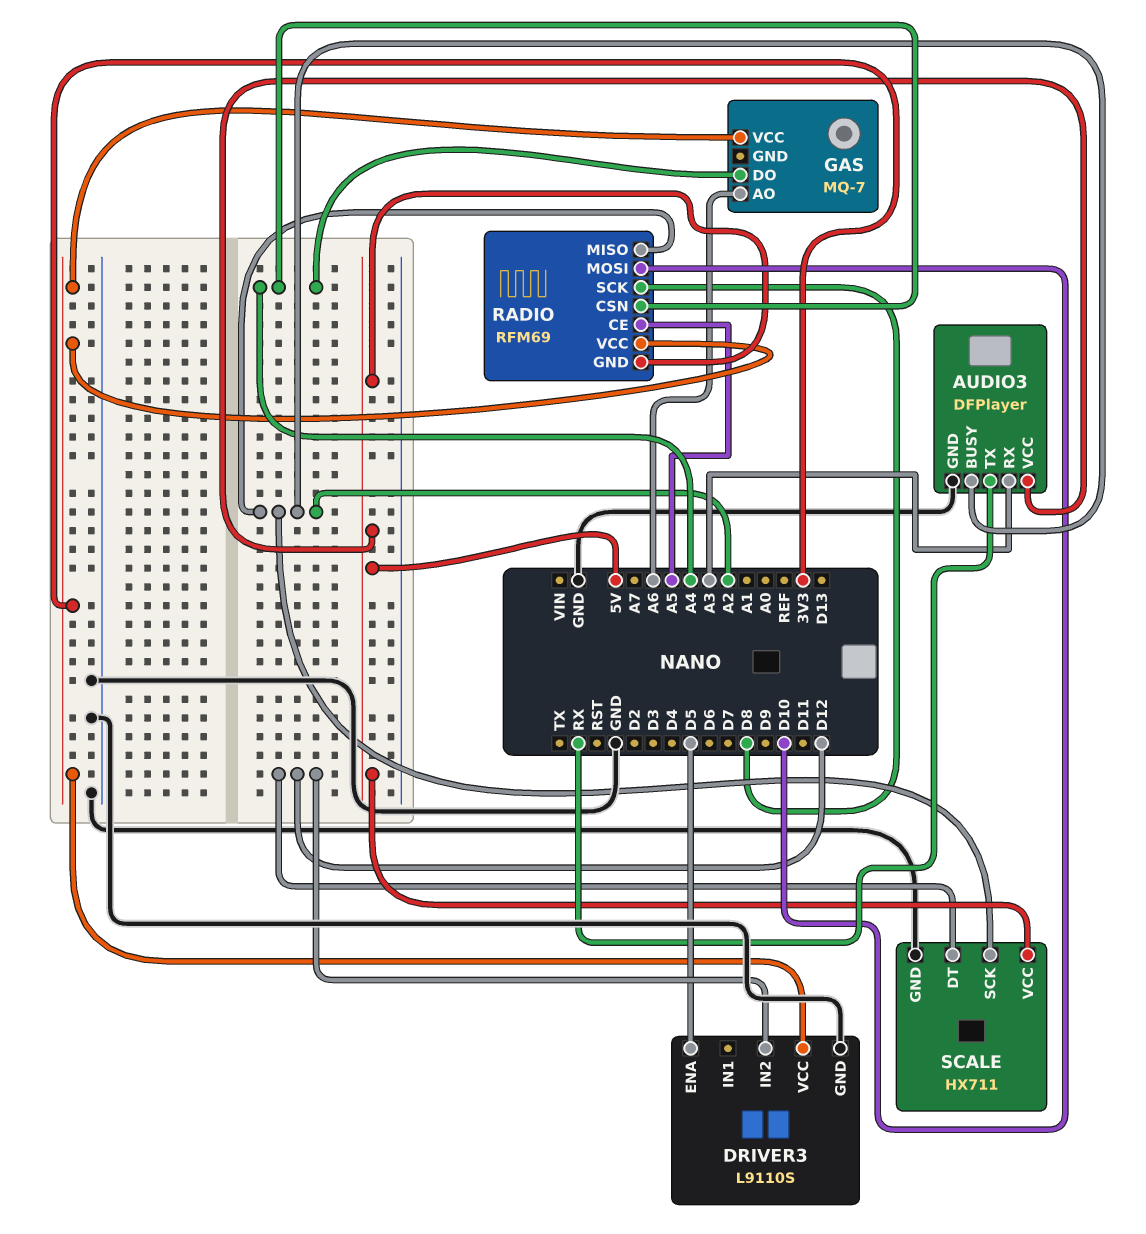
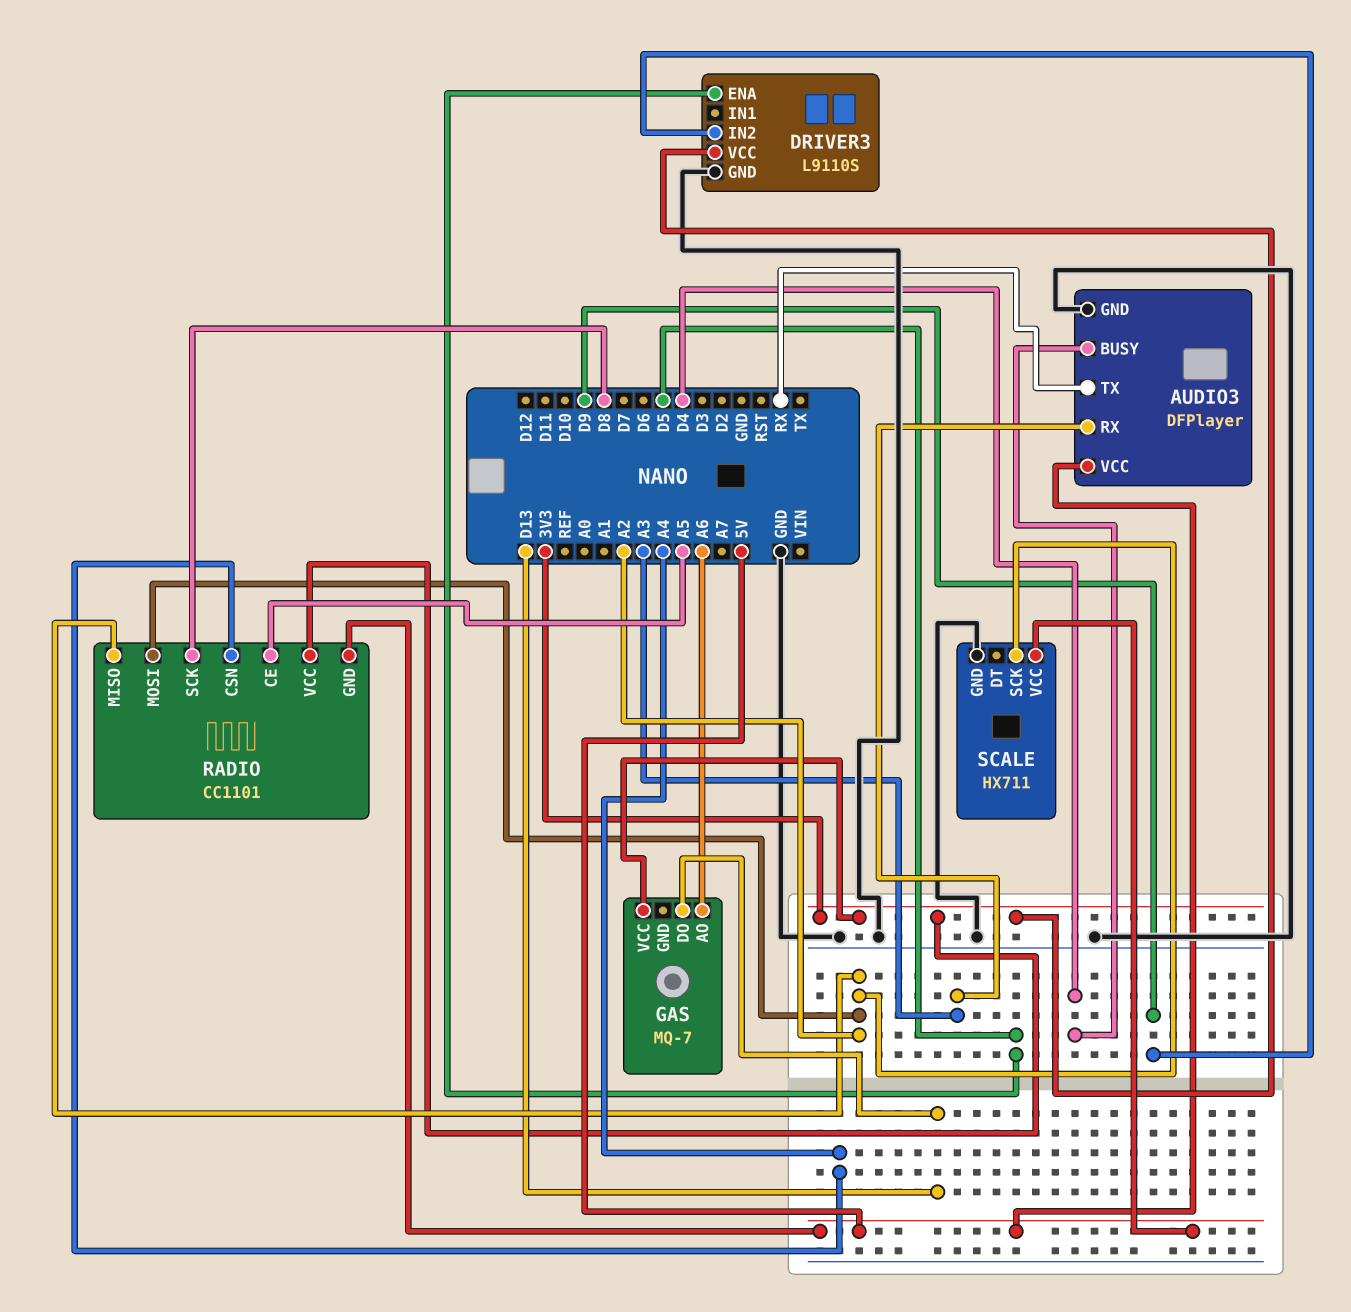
AUDIO3 pin BUSY: A2 -> D4
DRIVER3 pin IN2: D12 -> D9
GAS pin DO: A4 -> D13
RADIO: RFM69 -> CC1101
RADIO pin MOSI: D10 -> A2
SCALE pin DT: D12 -> none

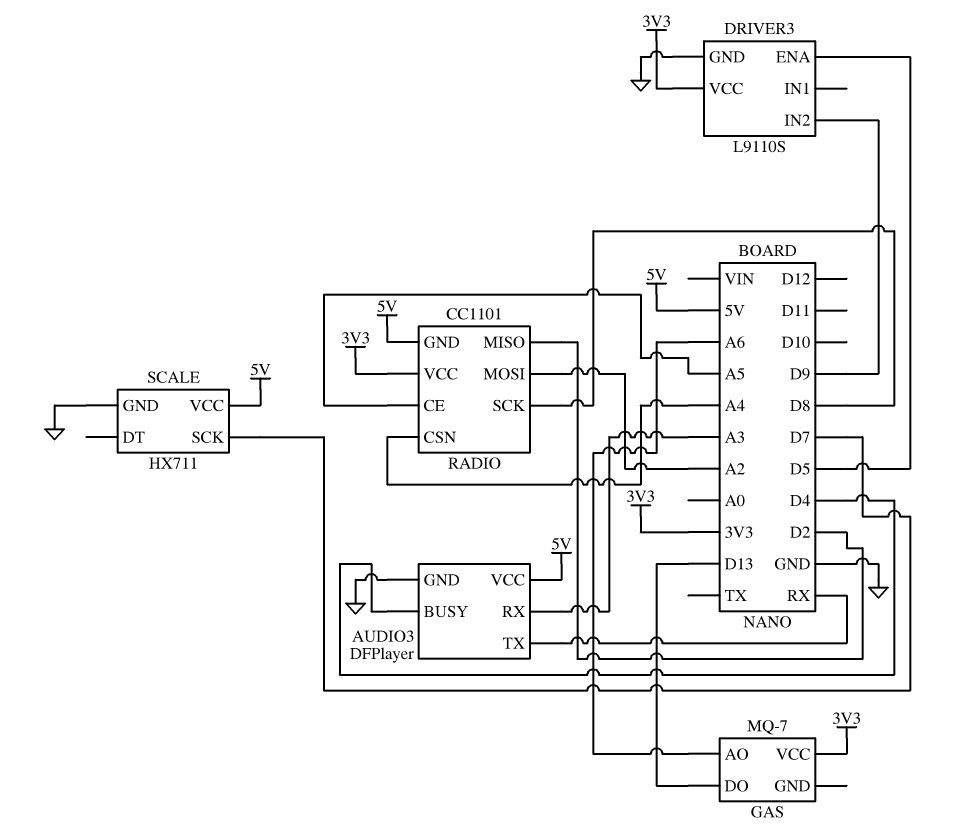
RADIO pin MISO: A2 -> D2
SCALE pin SCK: A2 -> D7

